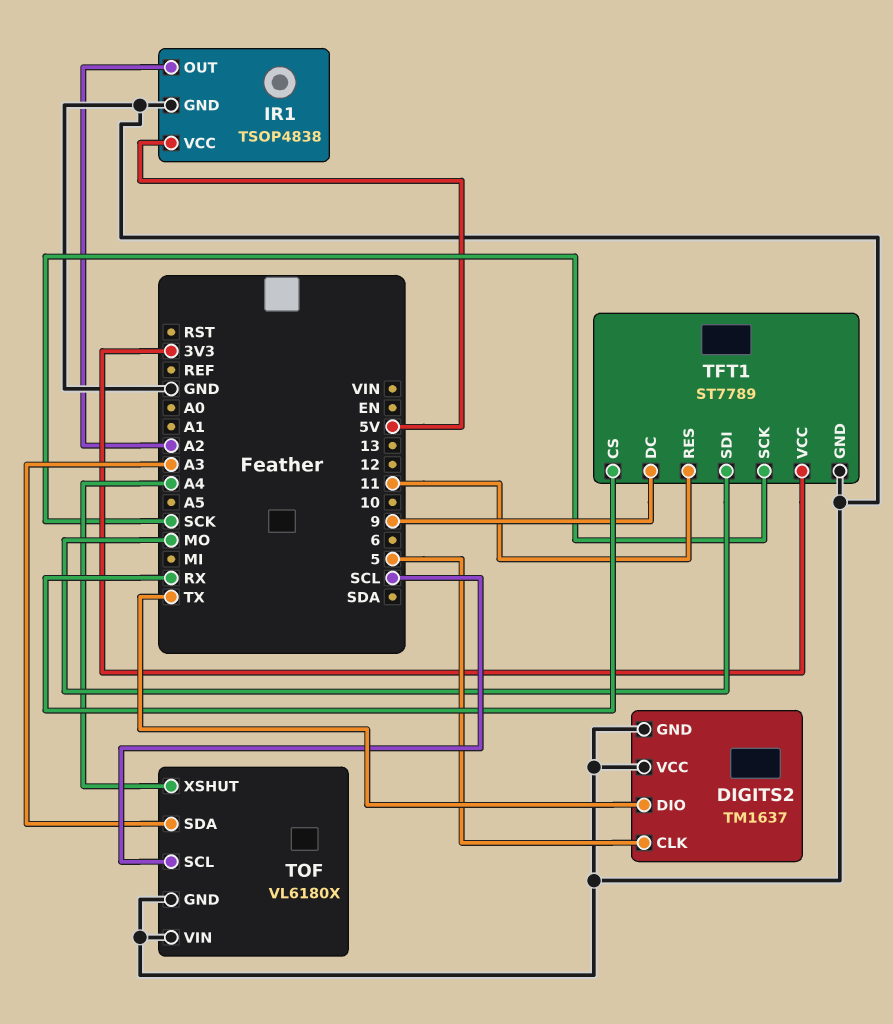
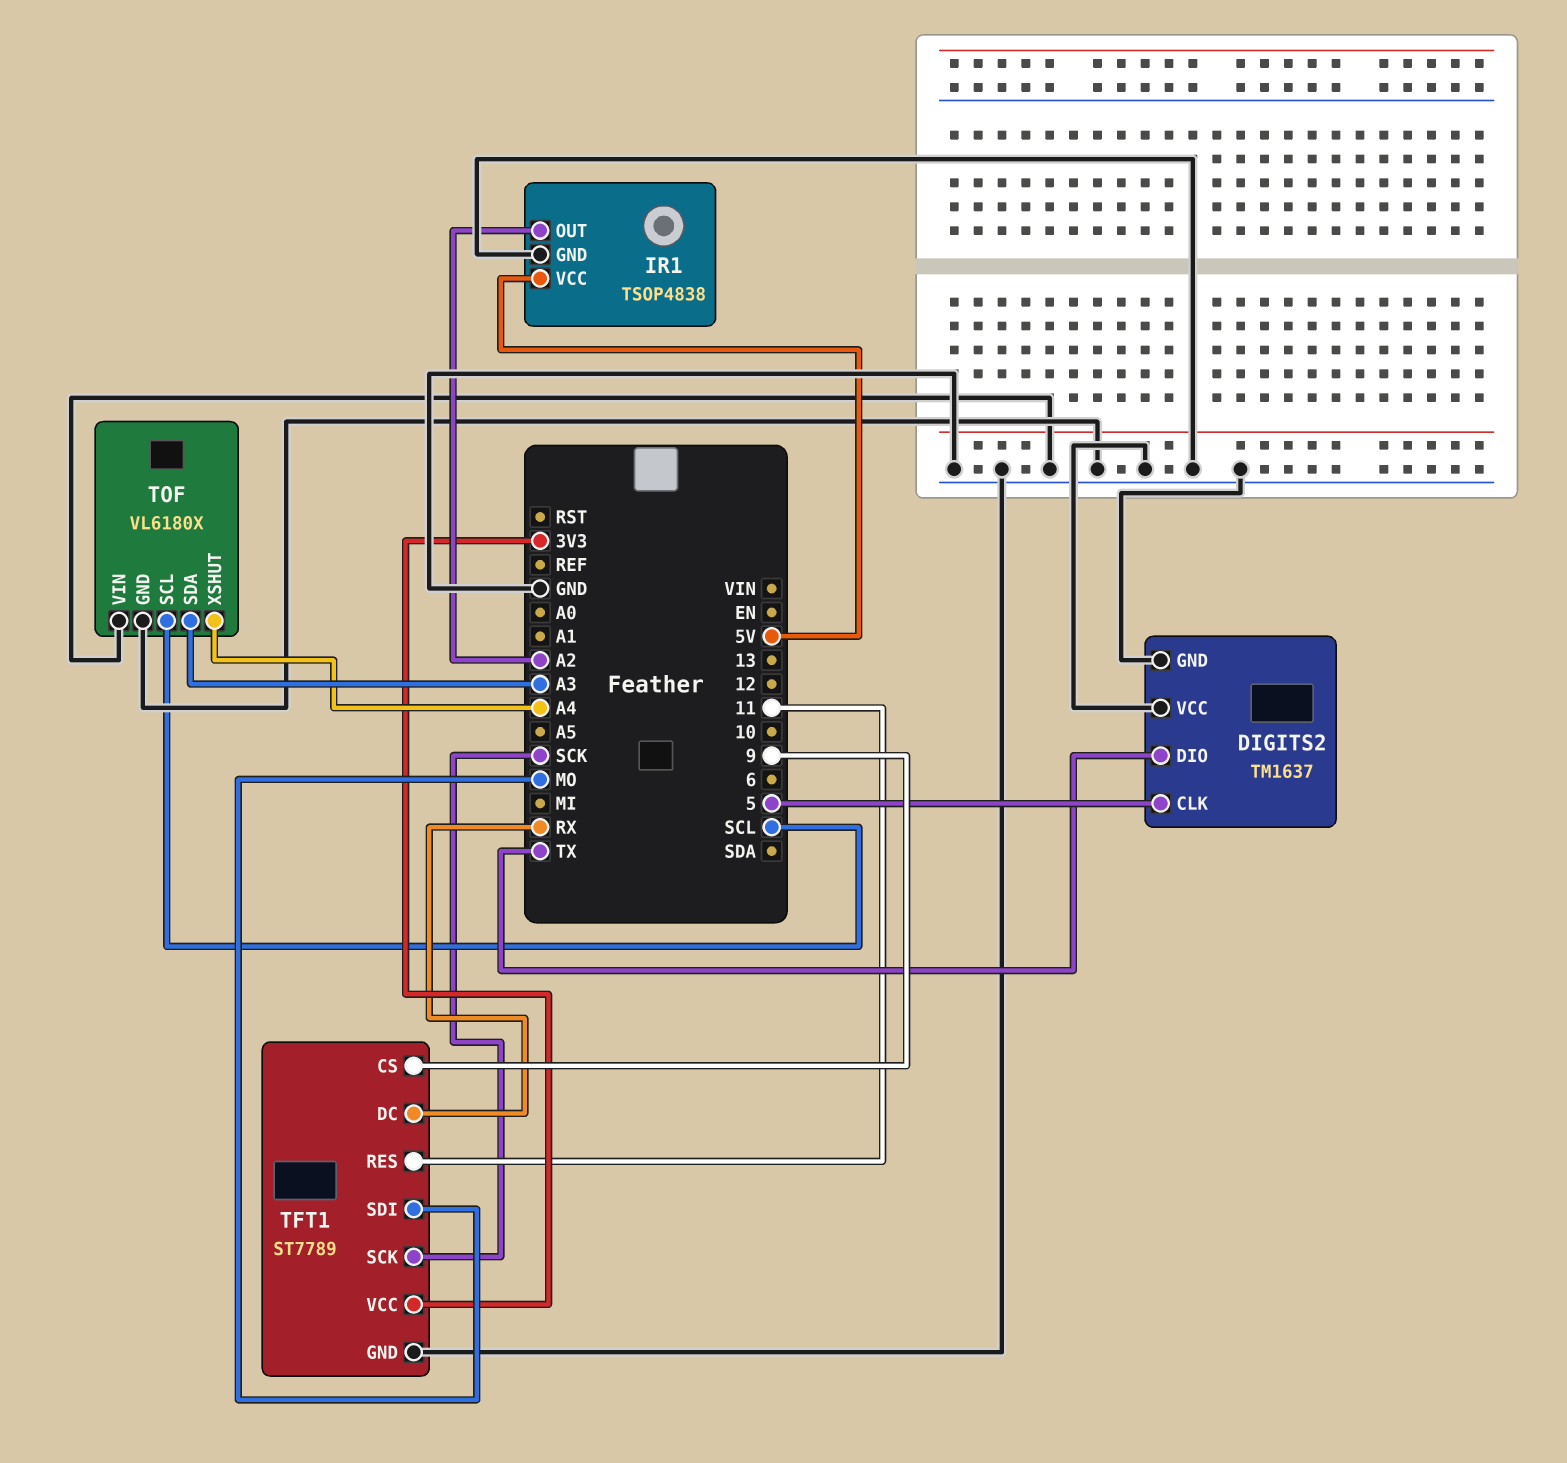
TFT1 pin CS: RX -> 9
TFT1 pin DC: 9 -> RX

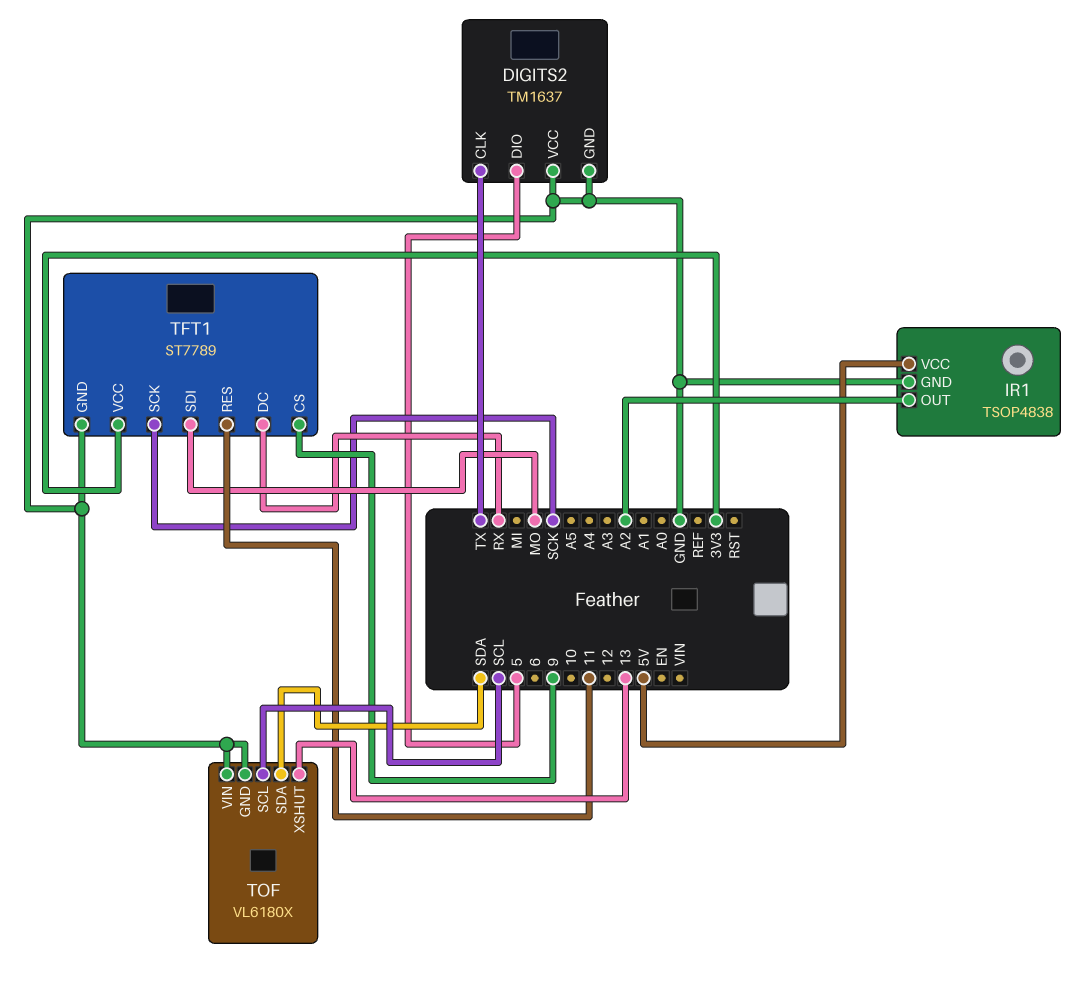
DIGITS2 pin CLK: 5 -> TX
DIGITS2 pin DIO: TX -> 5
TOF pin SDA: A3 -> SDA
TOF pin XSHUT: A4 -> 13

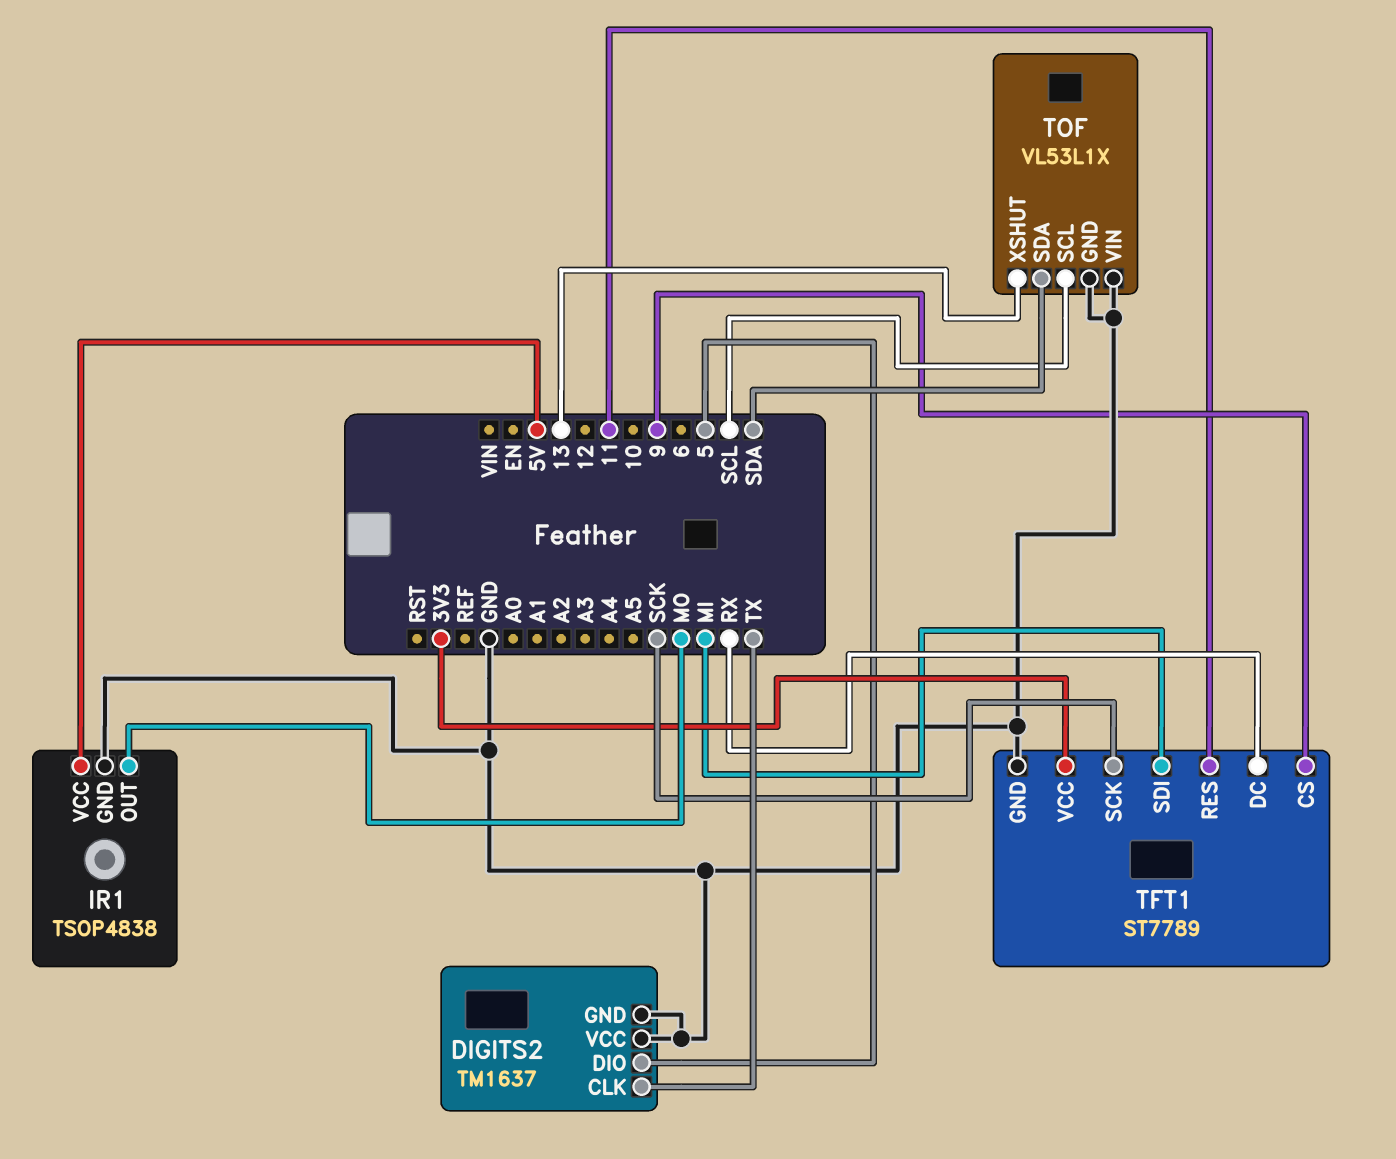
IR1 pin OUT: A2 -> MO
TFT1 pin SDI: MO -> MI
TOF: VL6180X -> VL53L1X

